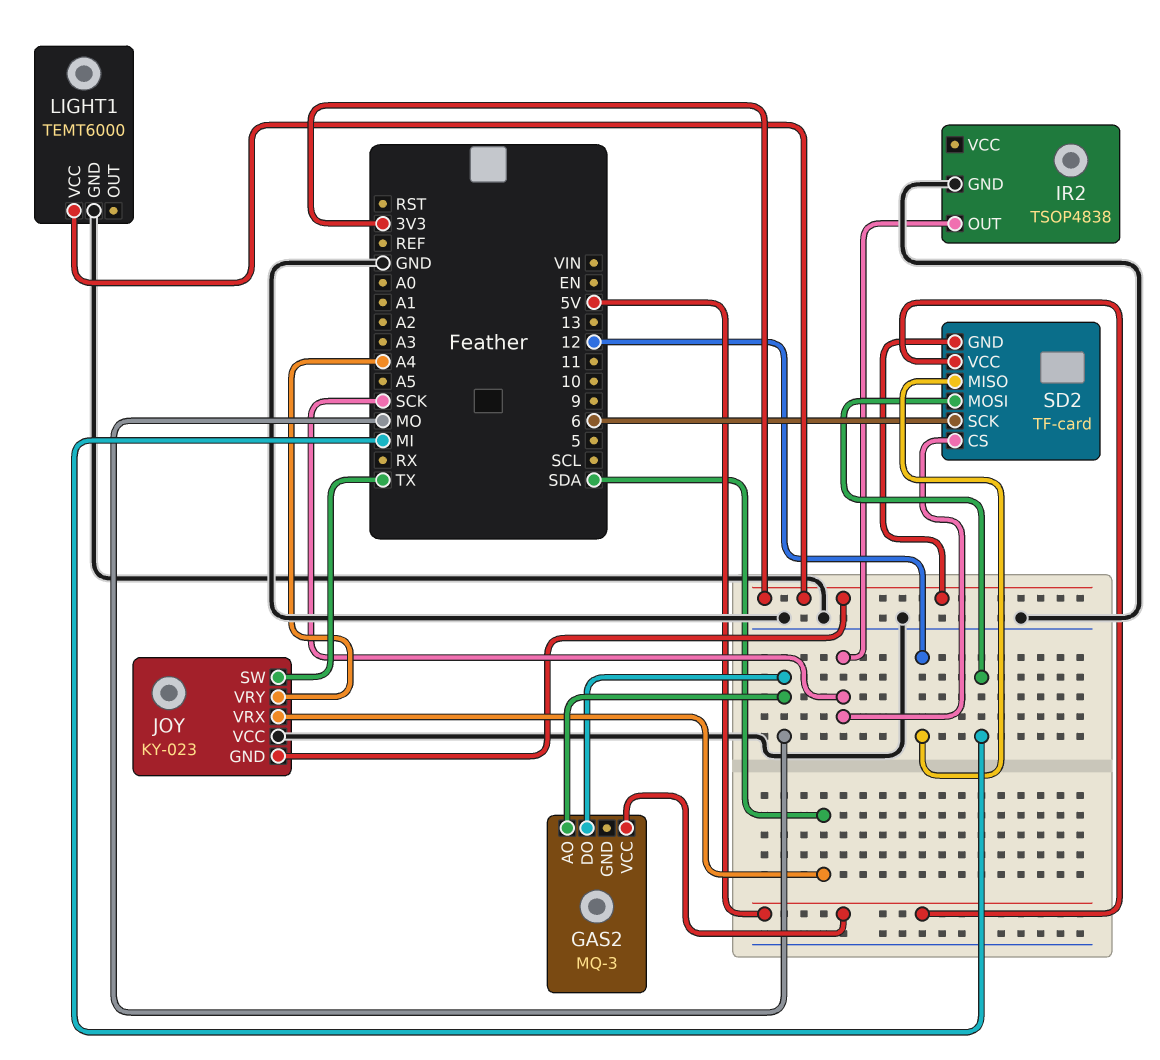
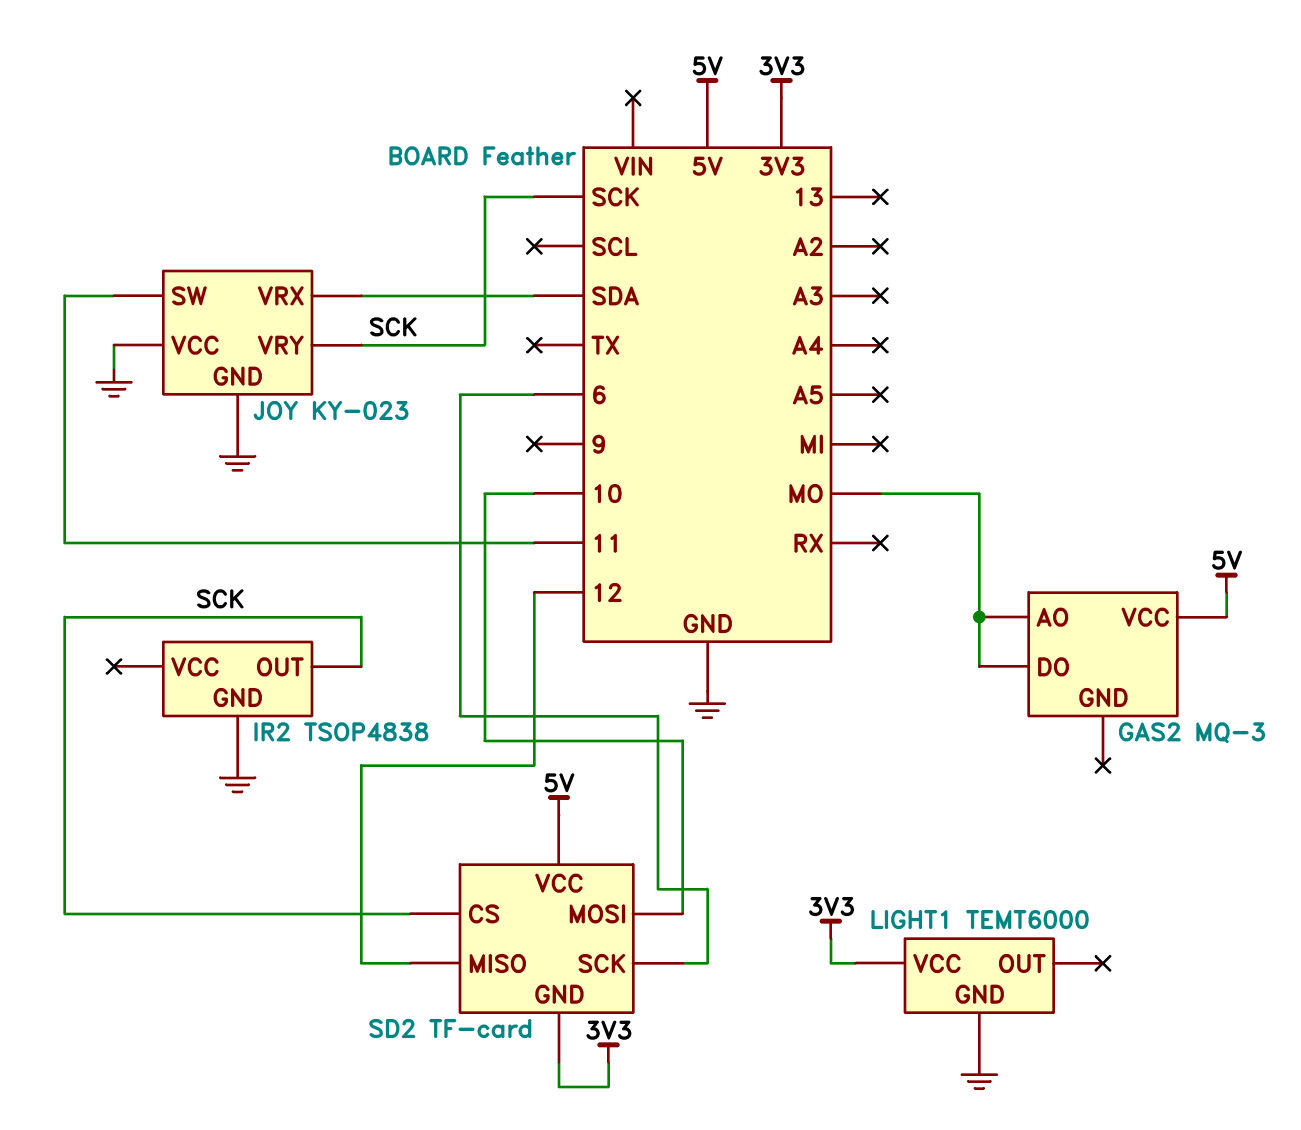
JOY pin GND: 3V3 -> GND
JOY pin SW: TX -> 11
JOY pin VRY: A4 -> SCK
SD2 pin MOSI: MI -> 10

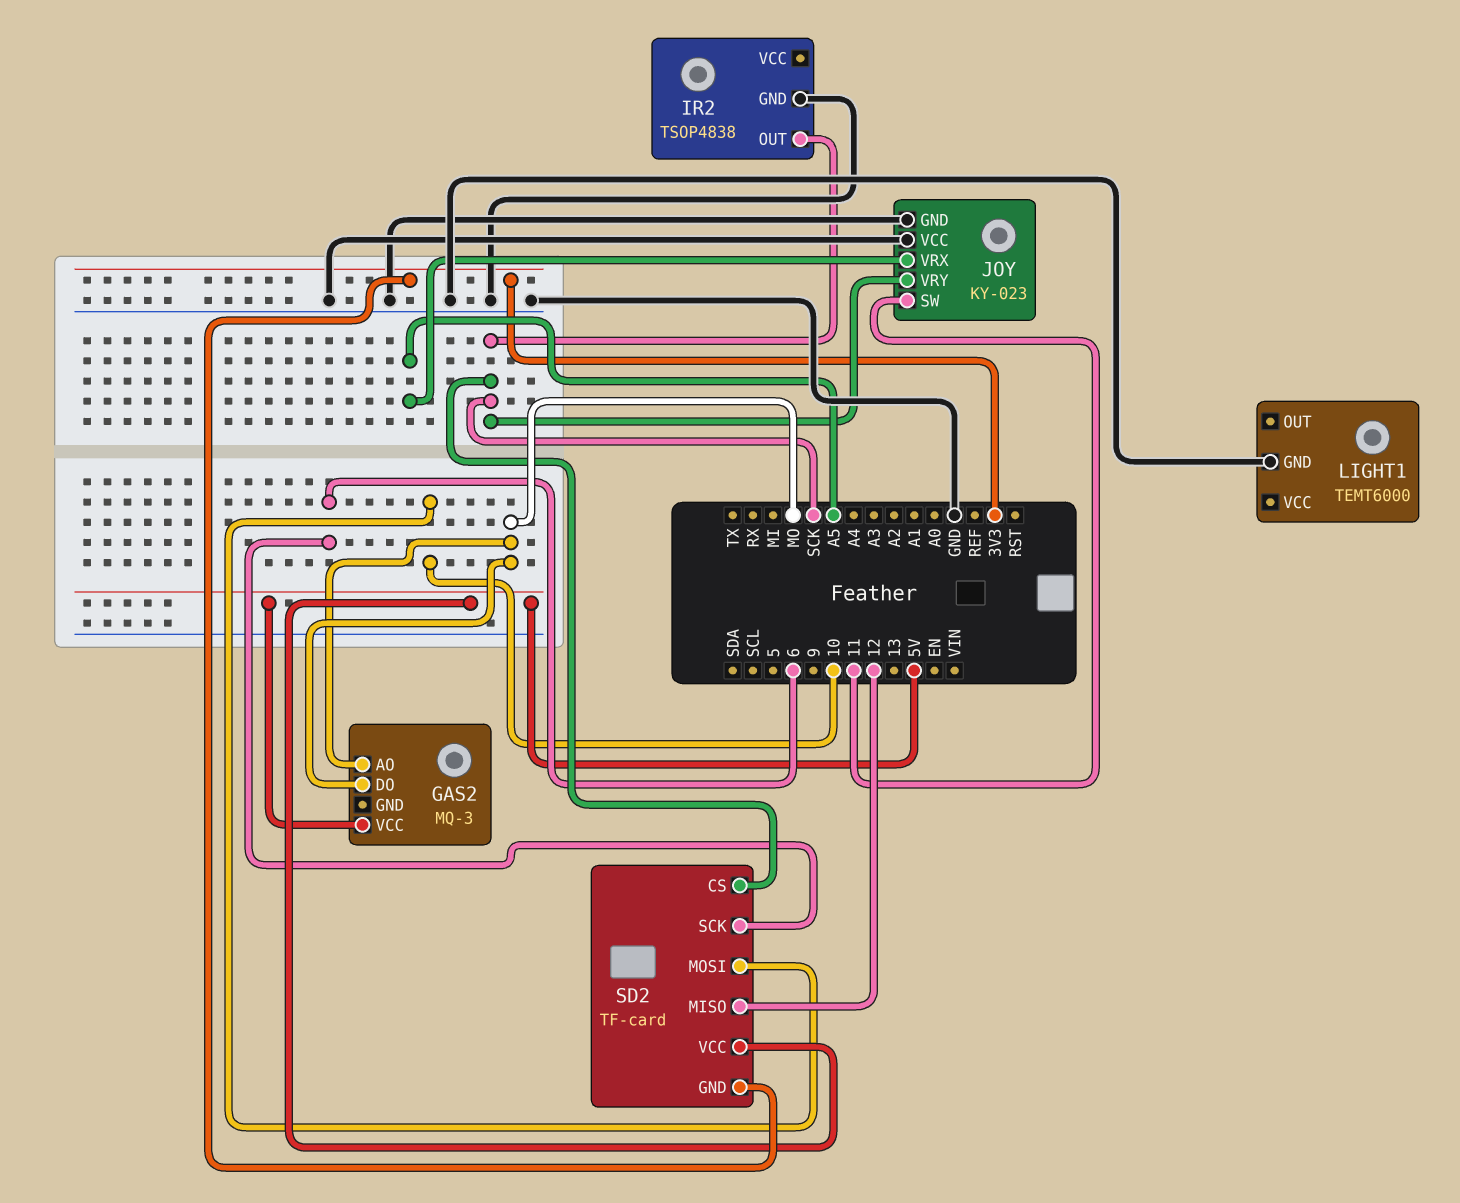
JOY pin VRX: SDA -> A5
LIGHT1 pin VCC: 3V3 -> none

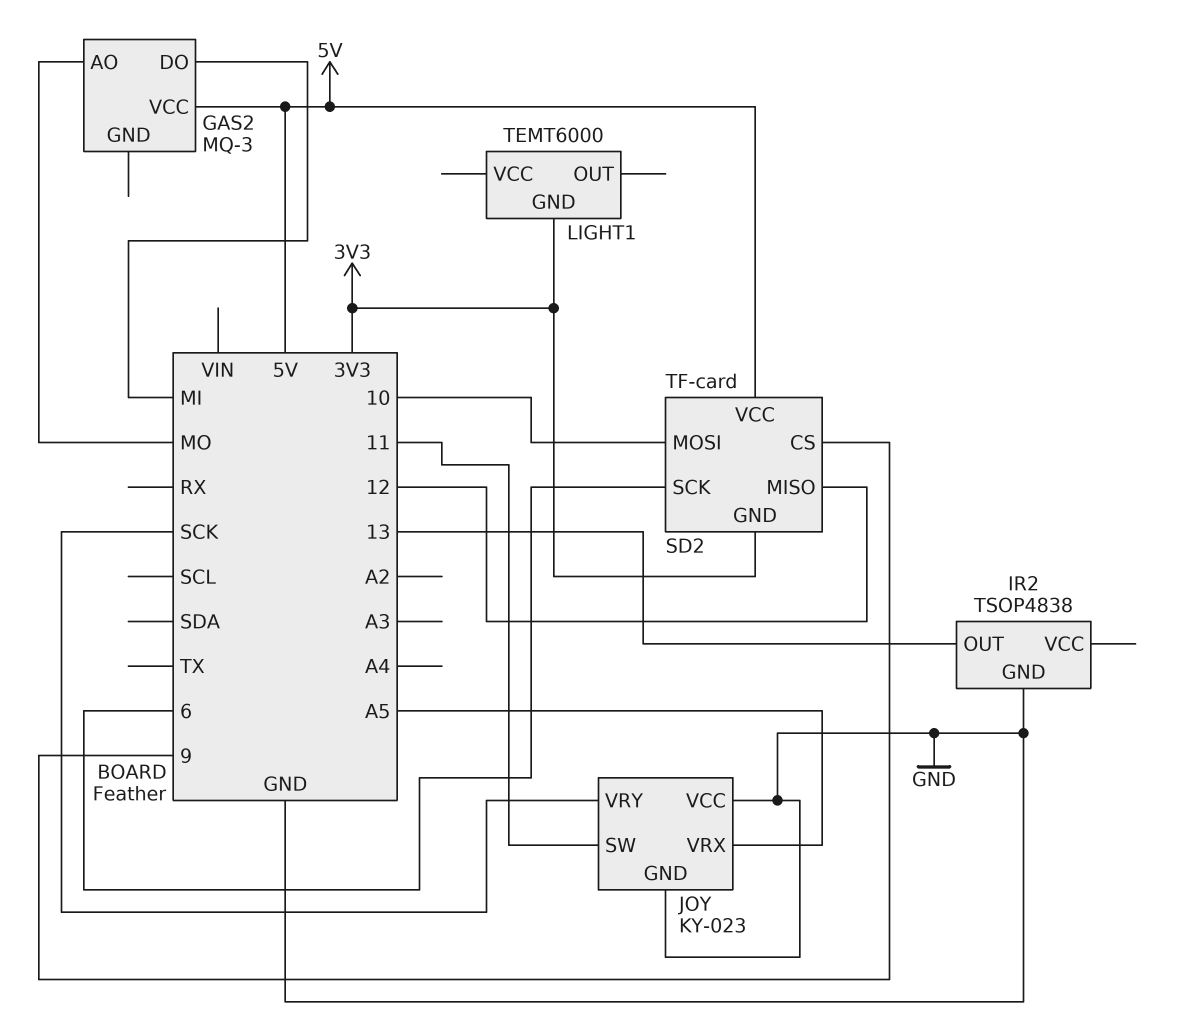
GAS2 pin DO: MO -> MI
IR2 pin OUT: SCK -> 13
LIGHT1 pin GND: GND -> 3V3
SD2 pin CS: SCK -> 9

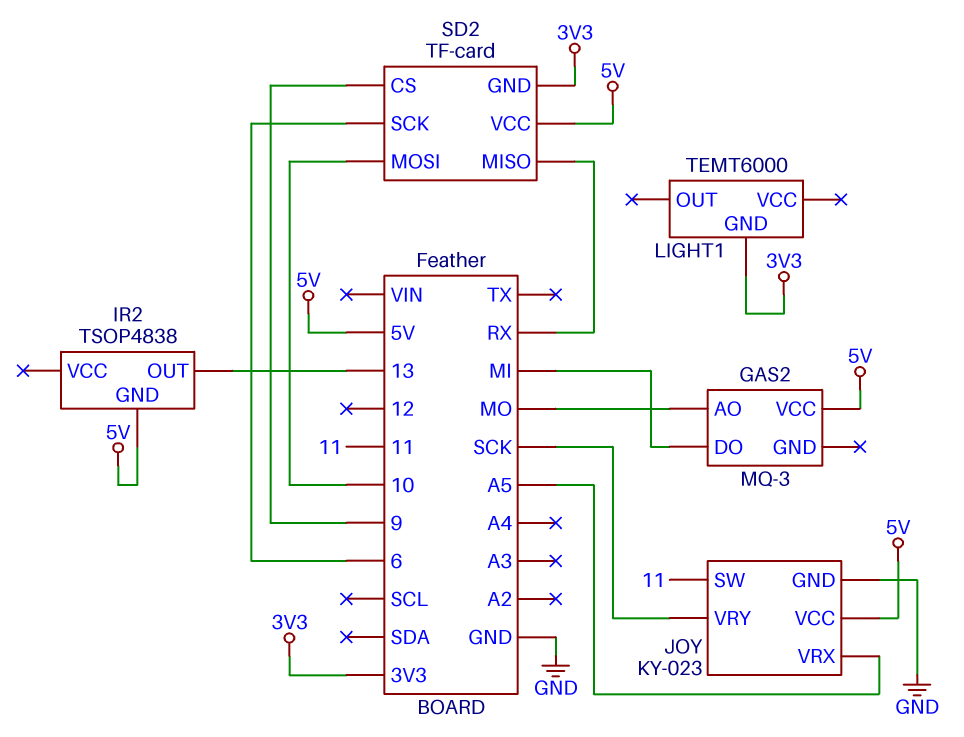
IR2 pin GND: GND -> 5V
JOY pin VCC: GND -> 5V
SD2 pin MISO: 12 -> RX

